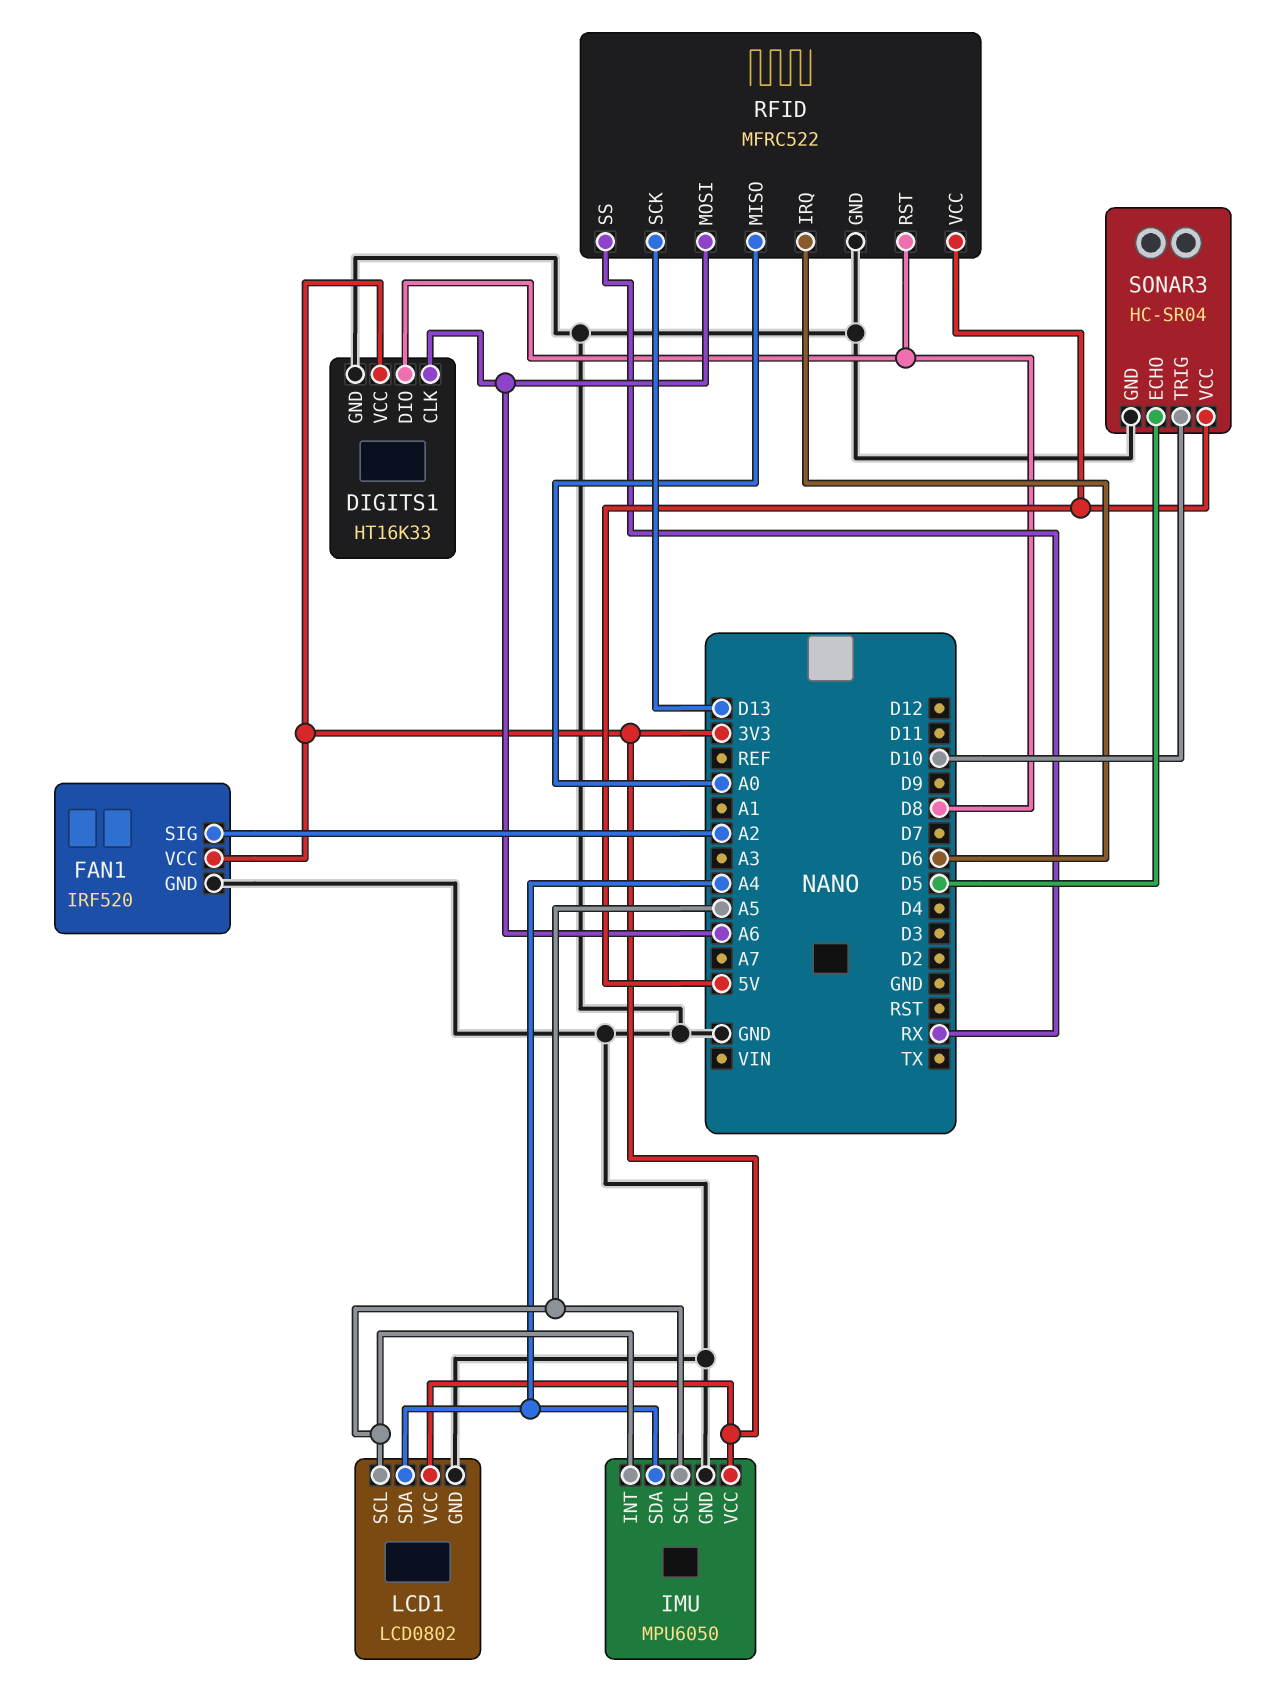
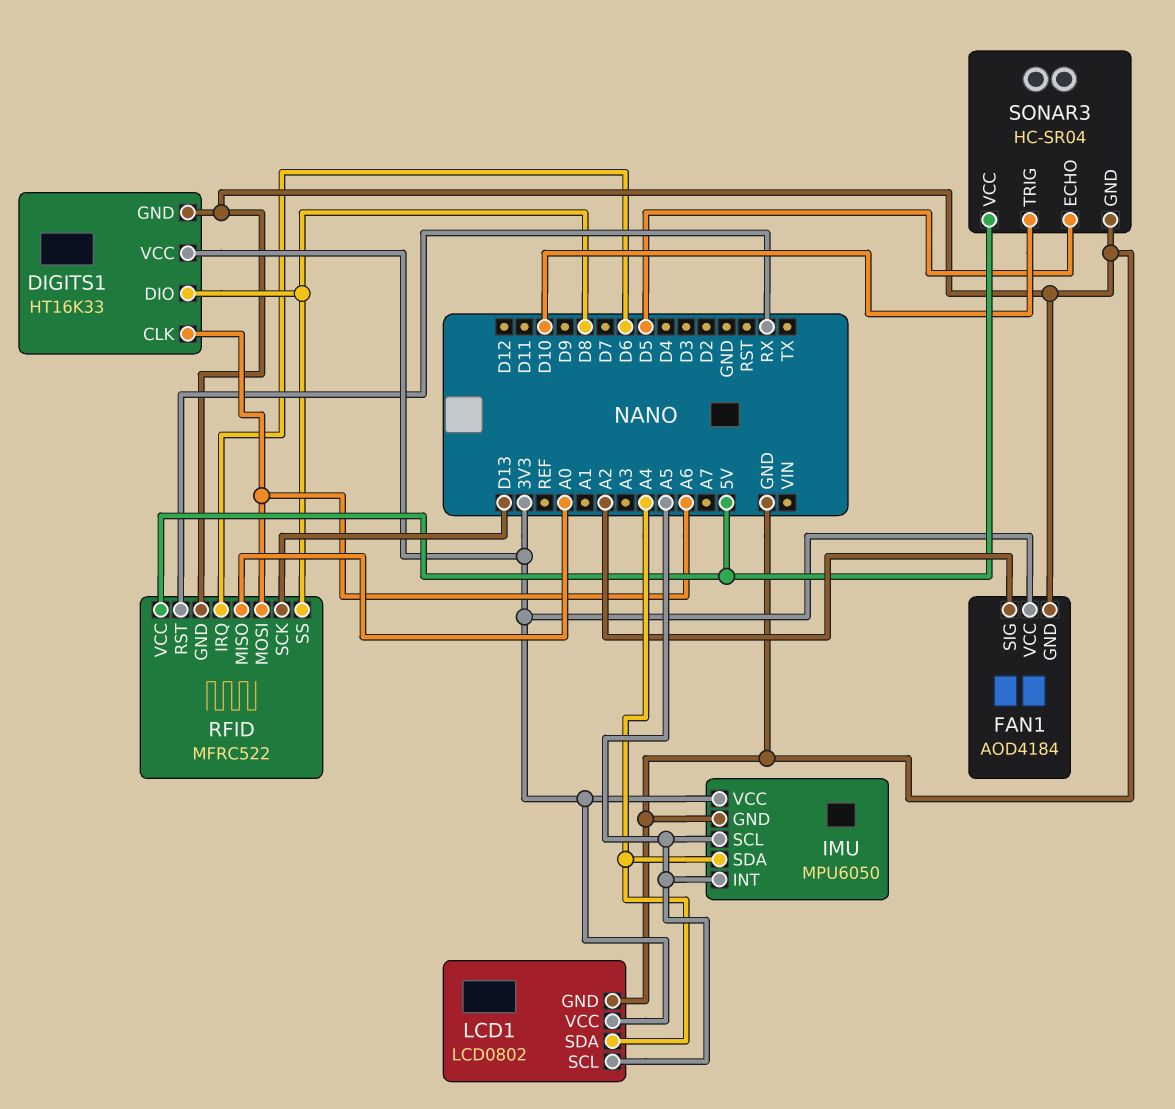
FAN1: IRF520 -> AOD4184
RFID pin RST: D8 -> RX
RFID pin SS: RX -> D8

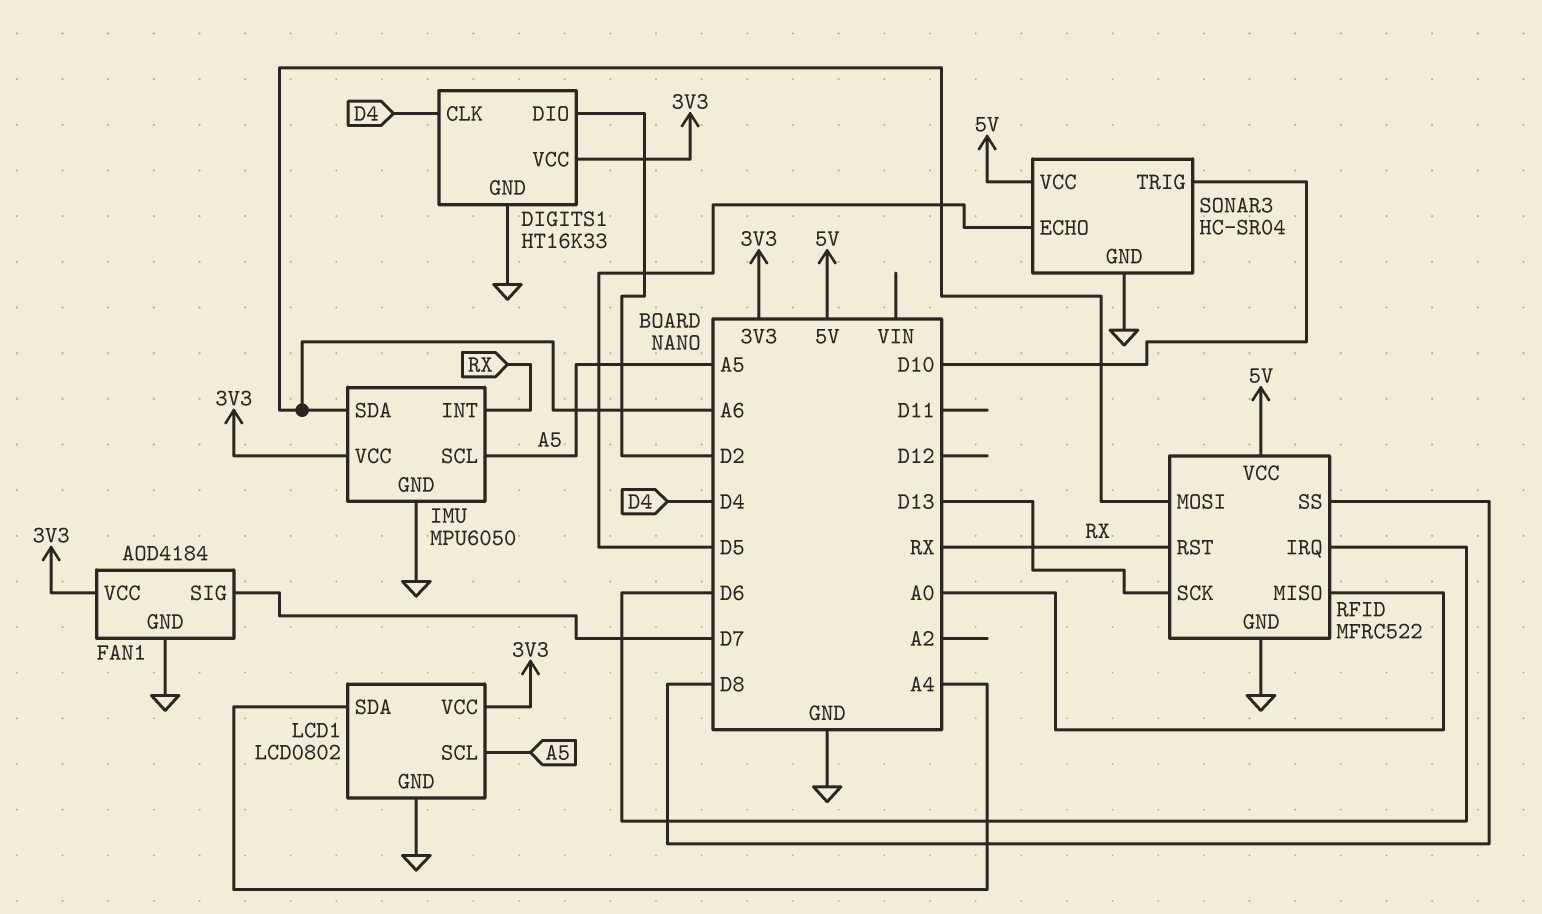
DIGITS1 pin CLK: A6 -> D4
DIGITS1 pin DIO: D8 -> D2
FAN1 pin SIG: A2 -> D7
IMU pin INT: A5 -> RX
IMU pin SDA: A4 -> A6

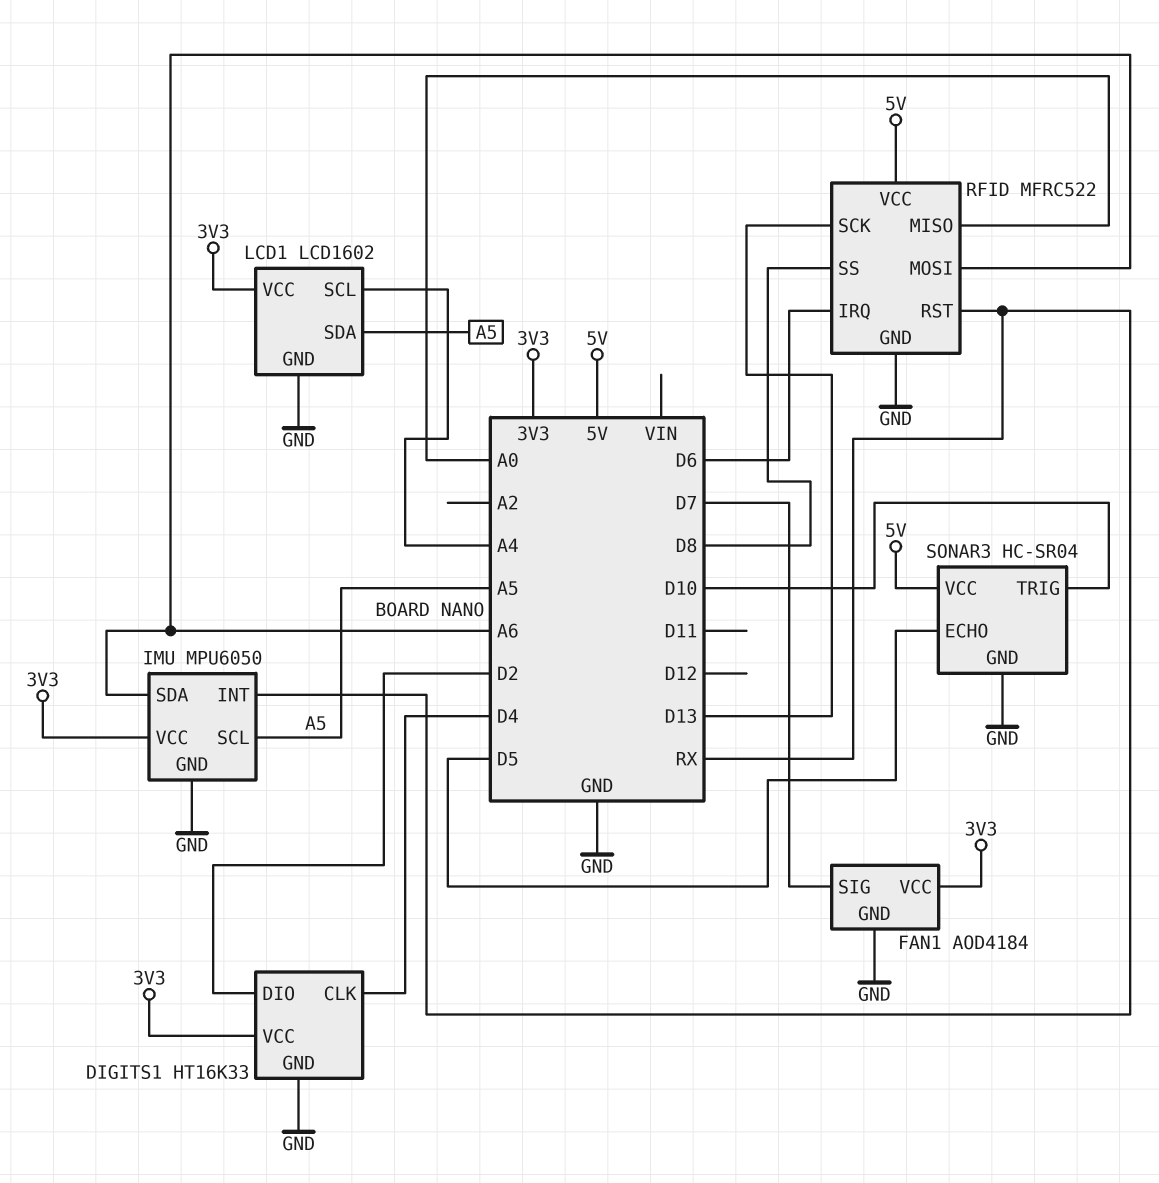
LCD1: LCD0802 -> LCD1602
LCD1 pin SCL: A5 -> A4
LCD1 pin SDA: A4 -> A5

